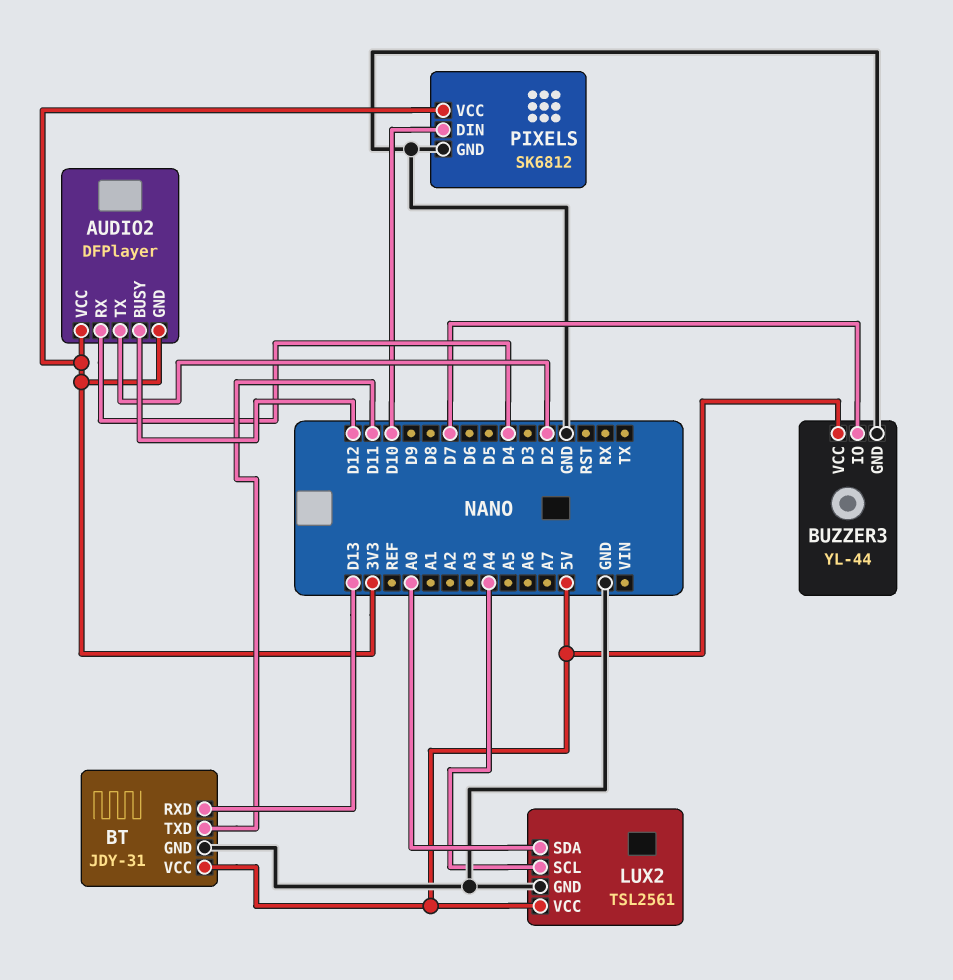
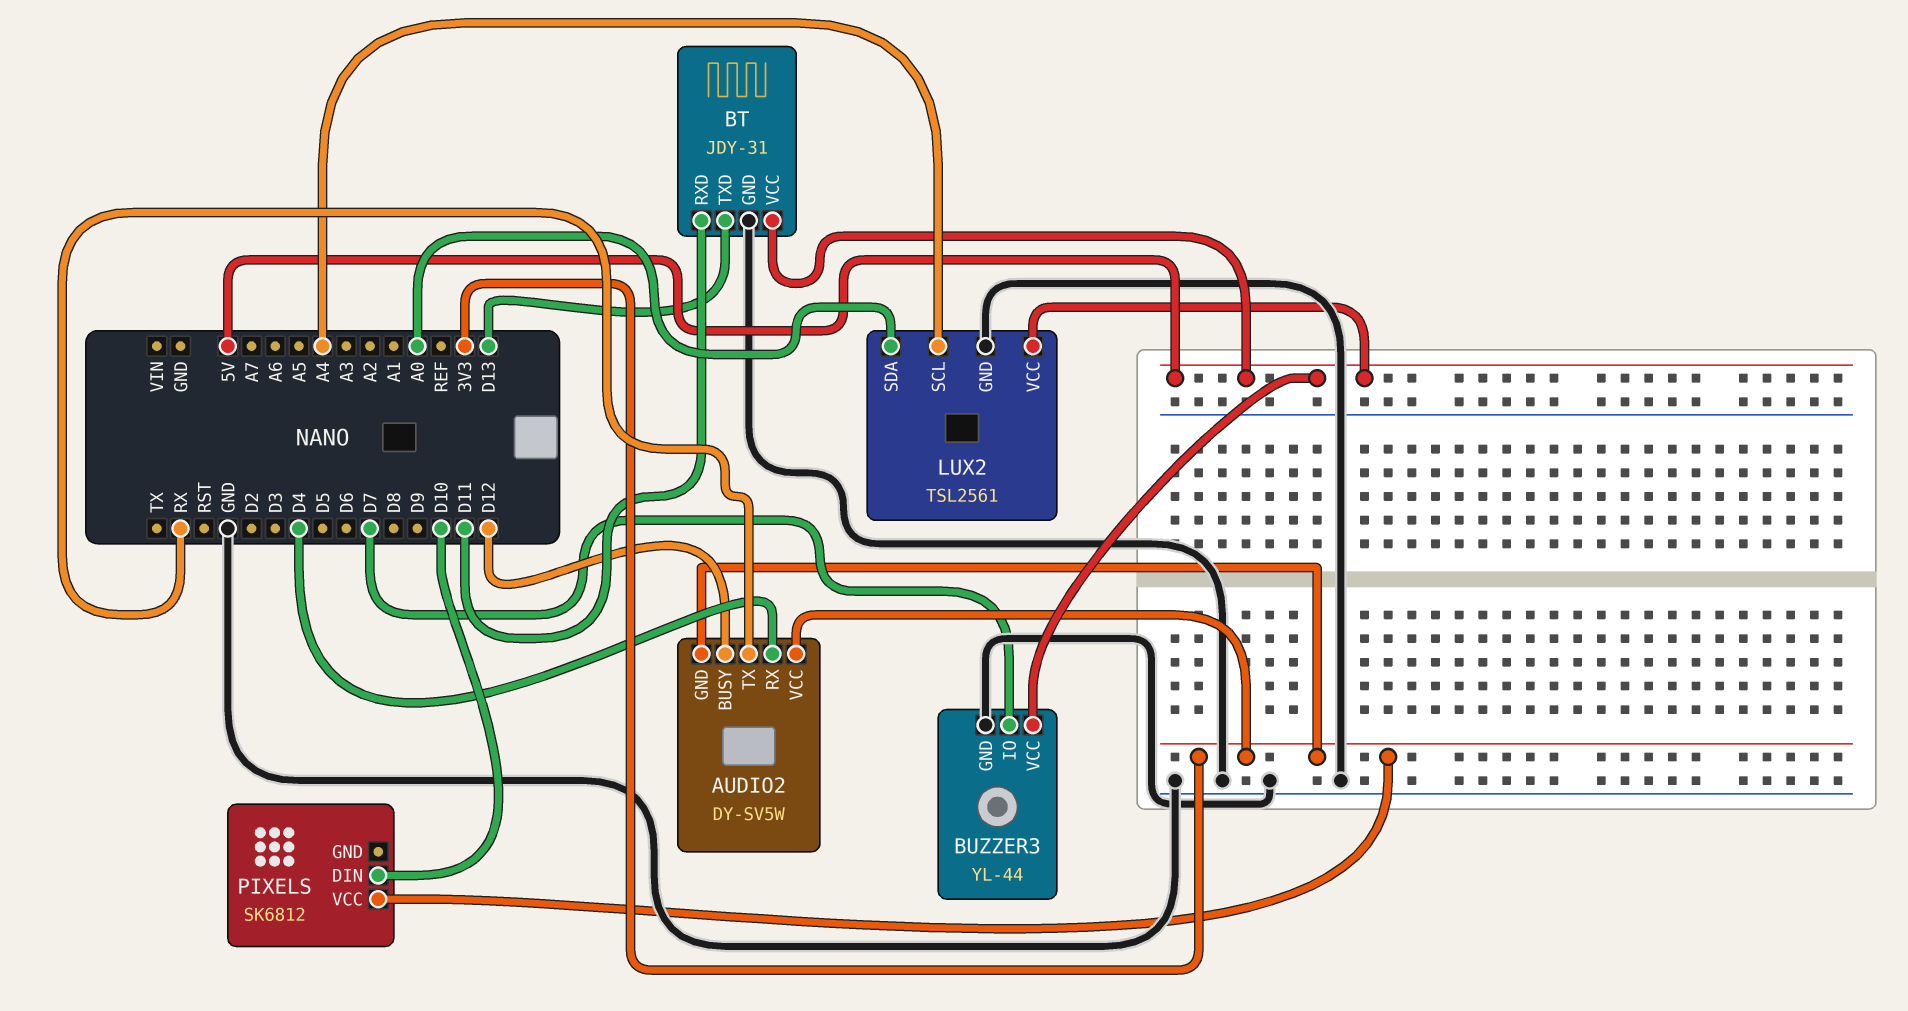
AUDIO2: DFPlayer -> DY-SV5W
AUDIO2 pin TX: D2 -> RX
BT pin RXD: D13 -> D11
BT pin TXD: D11 -> D13
PIXELS pin GND: GND -> none

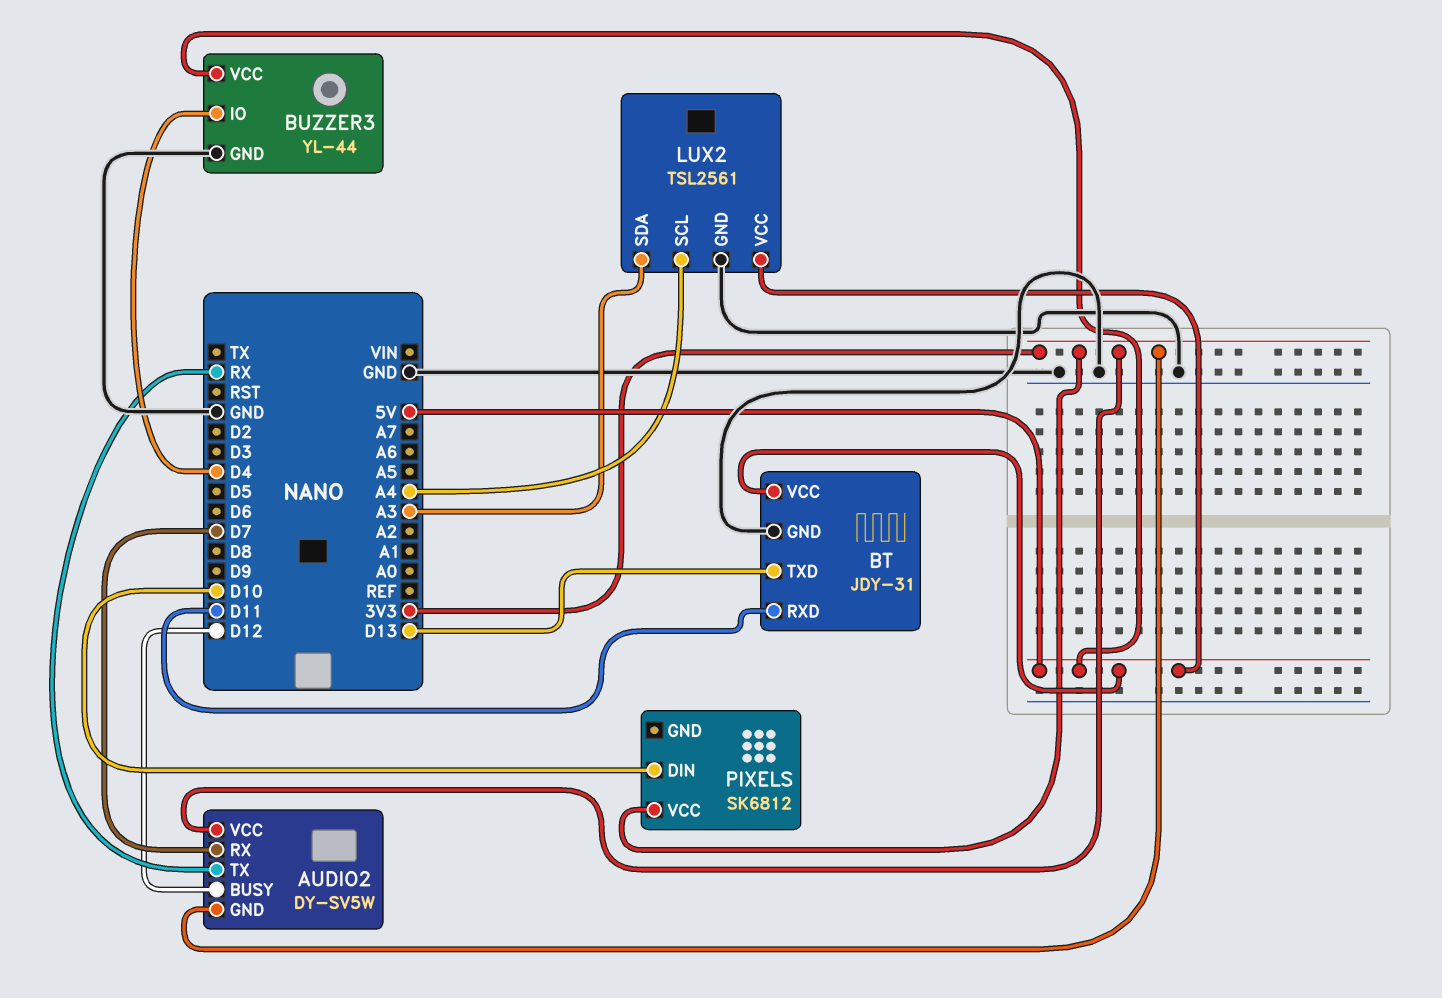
AUDIO2 pin RX: D4 -> D7
BUZZER3 pin IO: D7 -> D4
LUX2 pin SDA: A0 -> A3

